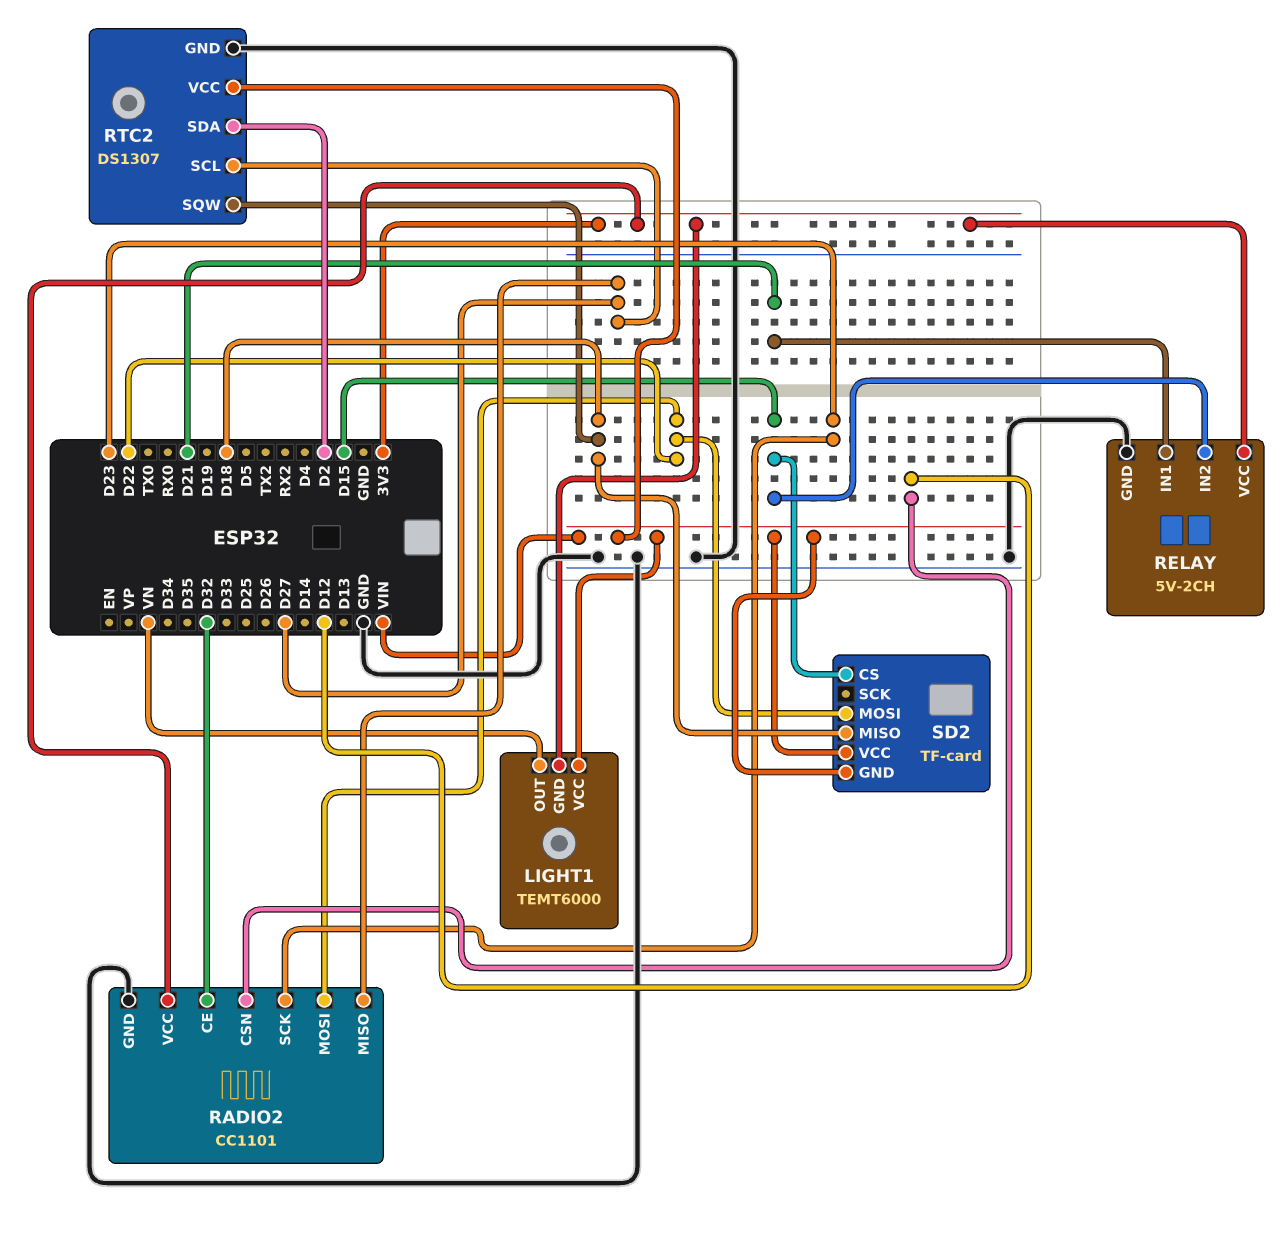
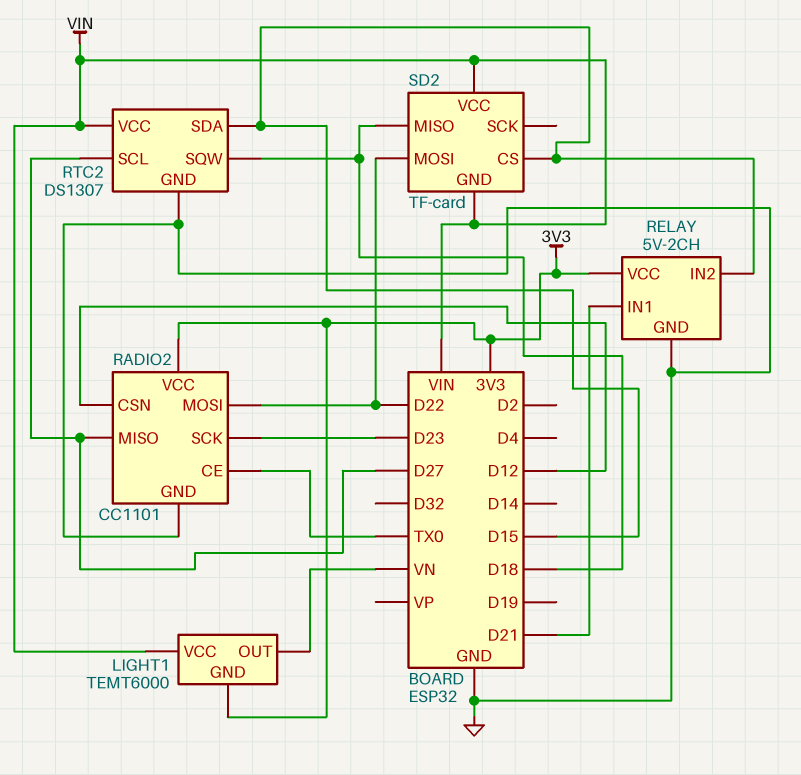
RADIO2 pin CE: D32 -> TX0
RTC2 pin SDA: D2 -> D15

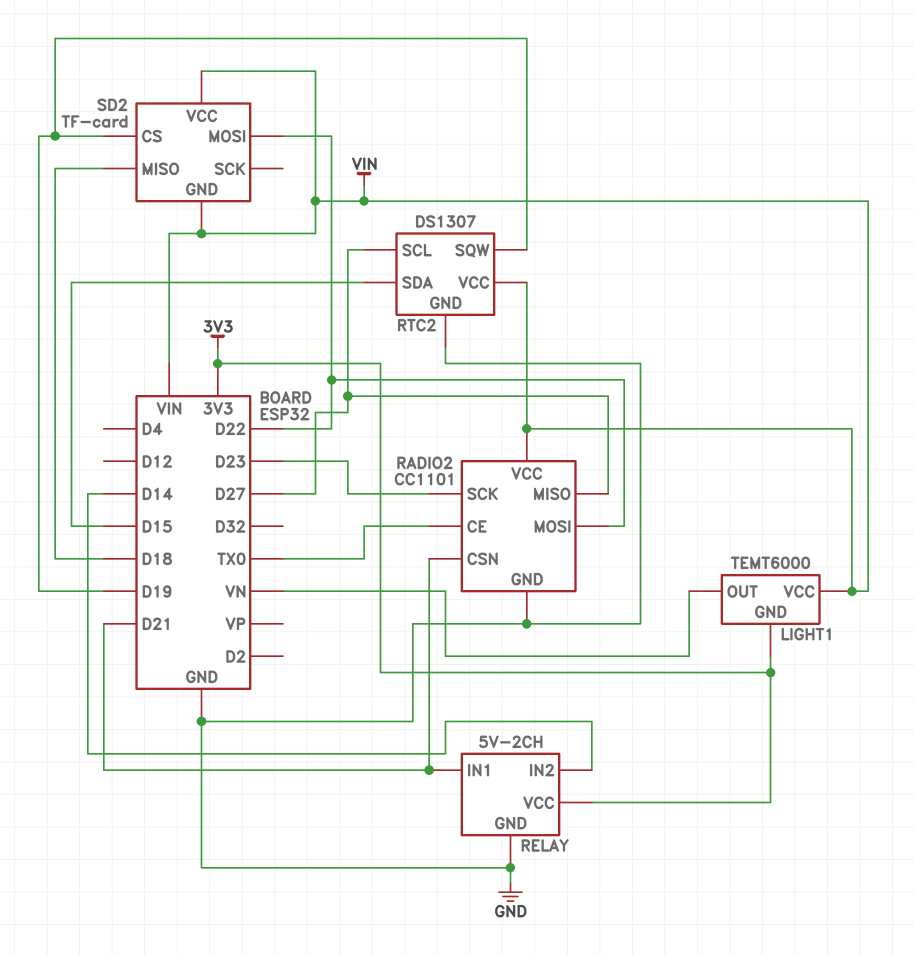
RADIO2 pin CSN: D12 -> D21
RADIO2 pin VCC: 3V3 -> VIN
RELAY pin IN2: D15 -> D14
RTC2 pin SQW: D18 -> D19
SD2 pin CS: D15 -> D19

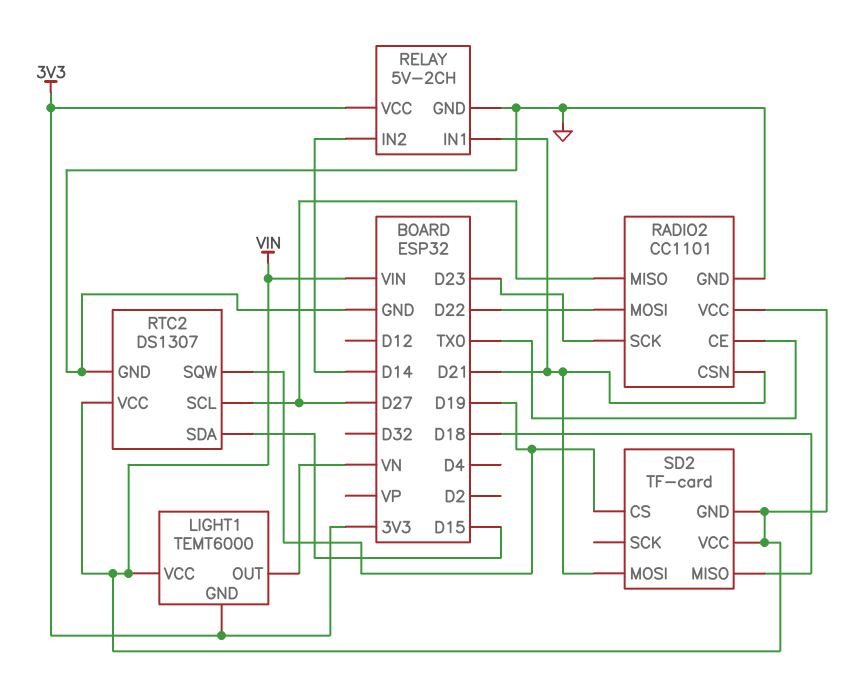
SD2 pin MOSI: D22 -> D21

